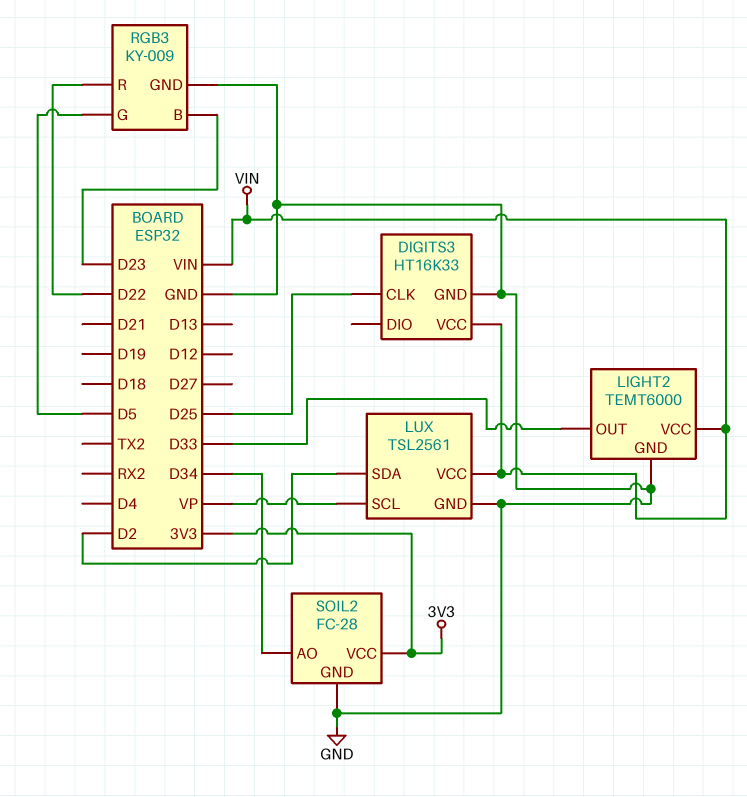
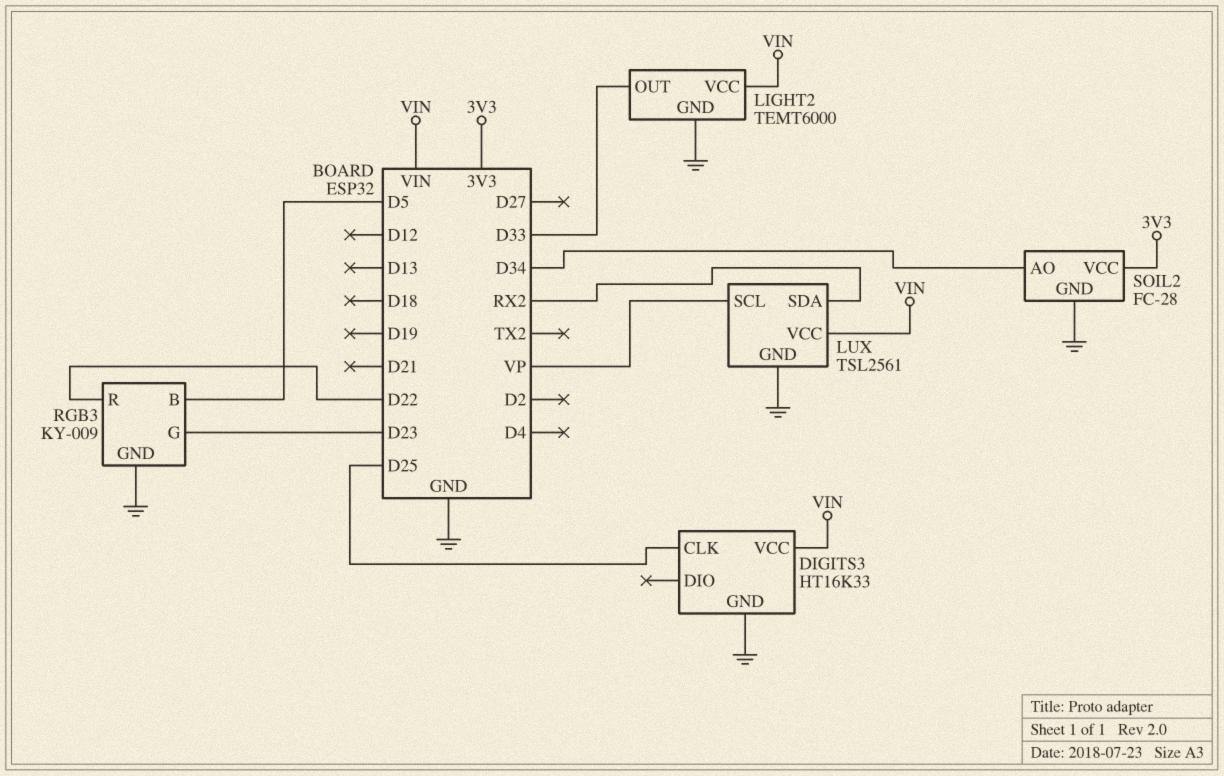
LUX pin SDA: D2 -> RX2
RGB3 pin B: D23 -> D5
RGB3 pin G: D5 -> D23

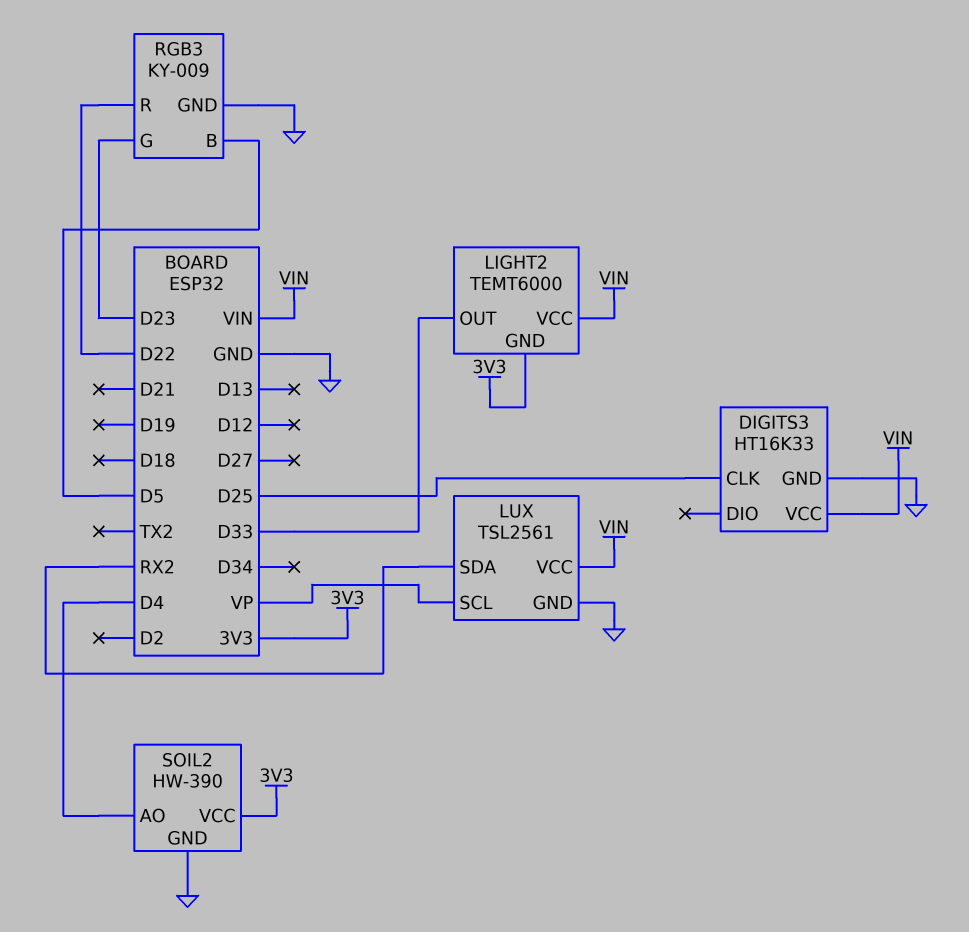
LIGHT2 pin GND: GND -> 3V3
SOIL2: FC-28 -> HW-390
SOIL2 pin AO: D34 -> D4

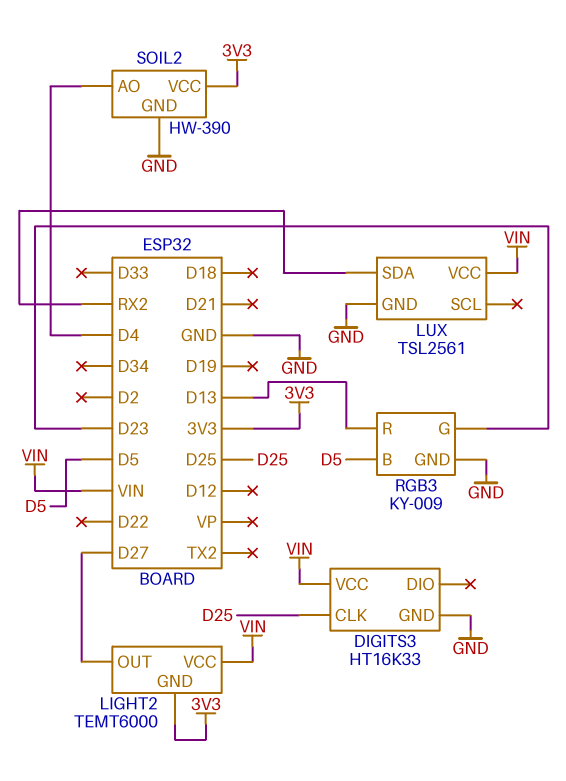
LIGHT2 pin OUT: D33 -> D27
LUX pin SCL: VP -> none
RGB3 pin R: D22 -> D13

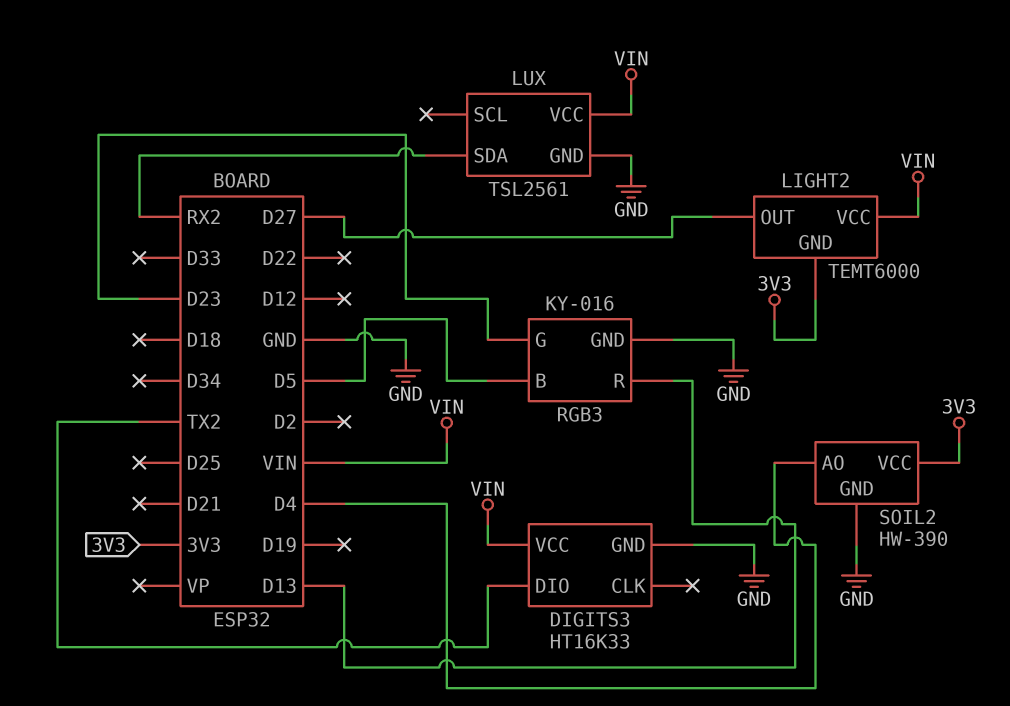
DIGITS3 pin CLK: D25 -> none
DIGITS3 pin DIO: none -> TX2
RGB3: KY-009 -> KY-016

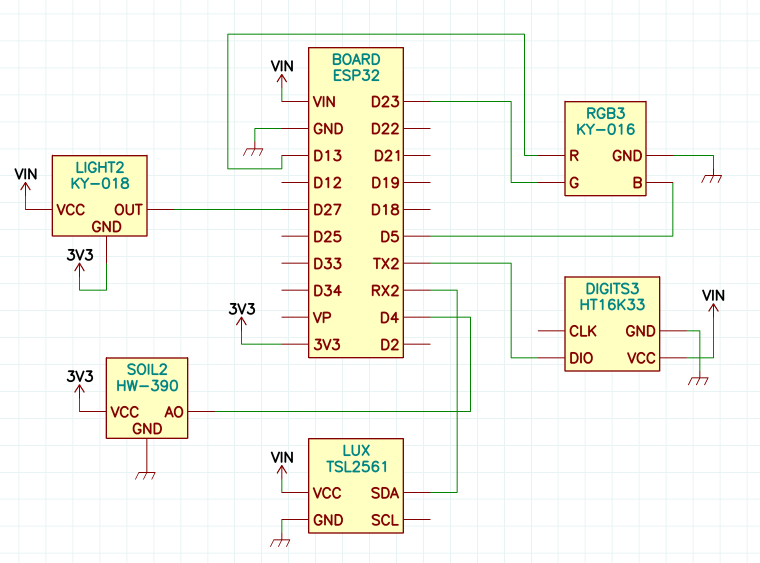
LIGHT2: TEMT6000 -> KY-018

